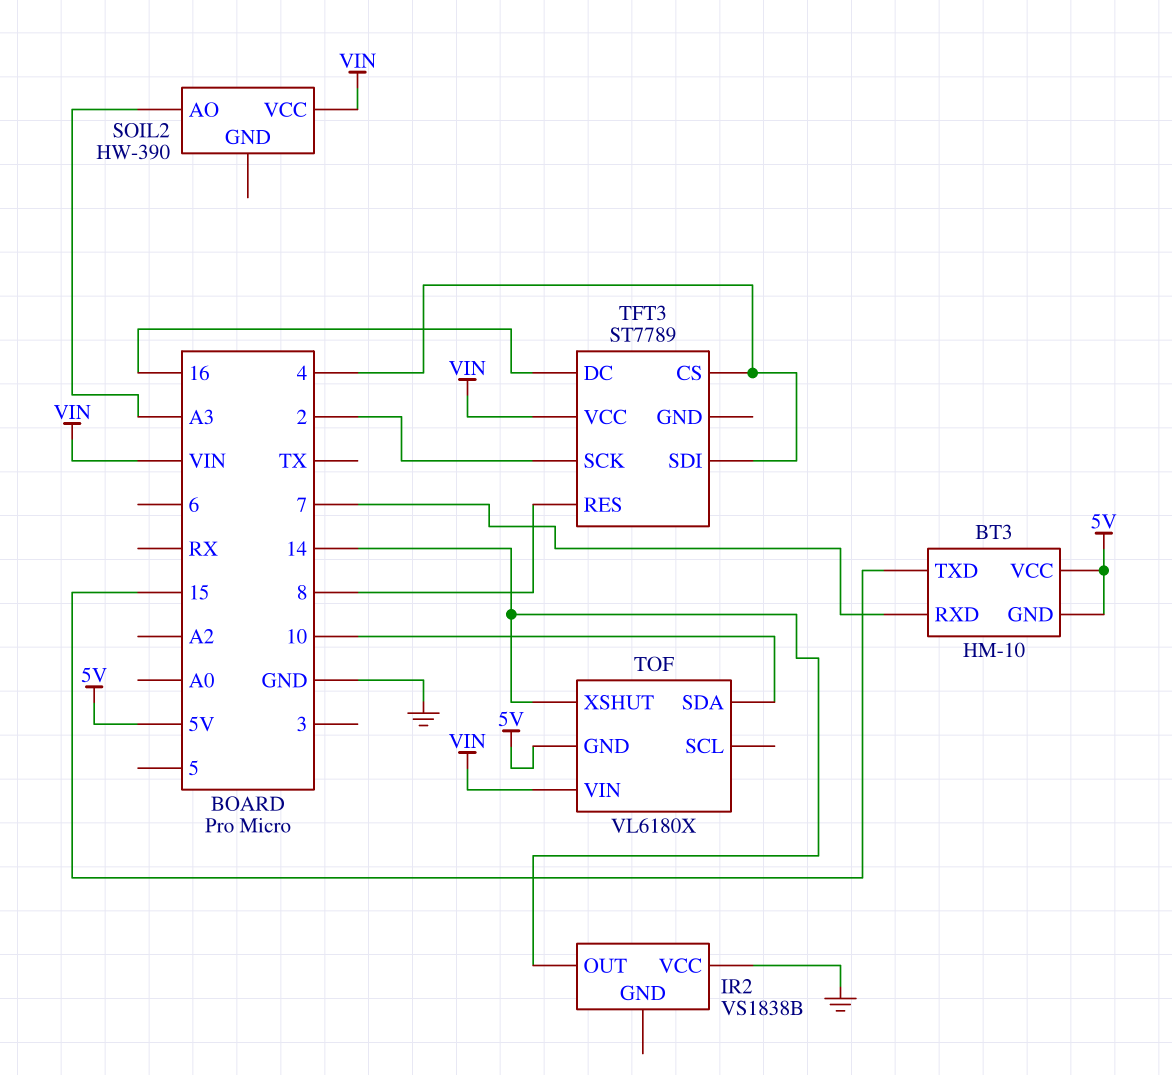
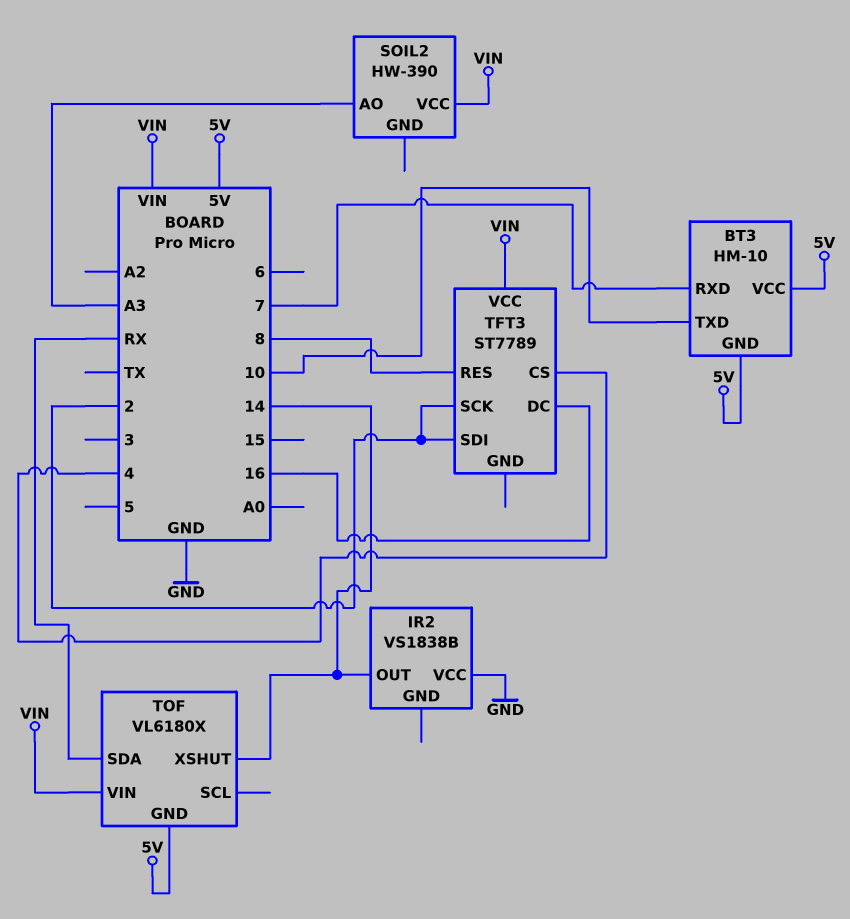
BT3 pin TXD: 15 -> 10
TFT3 pin SDI: 4 -> 2
TOF pin SDA: 10 -> RX

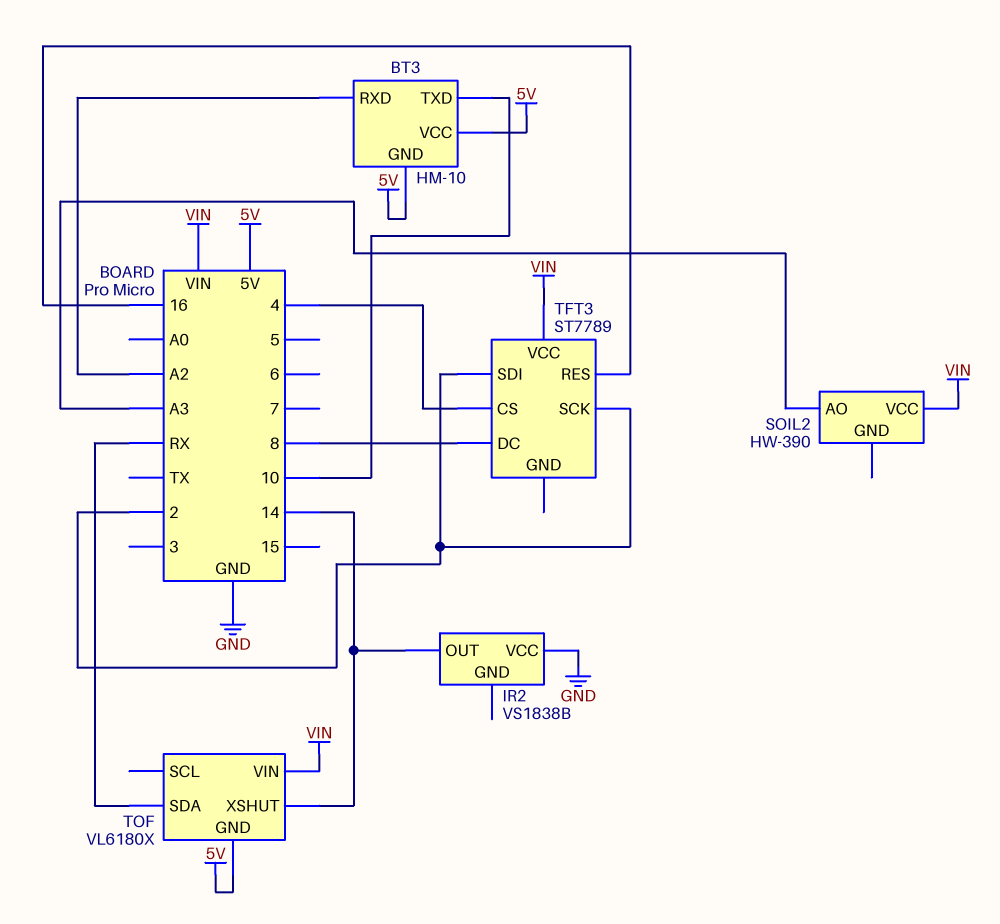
BT3 pin RXD: 7 -> A2
TFT3 pin DC: 16 -> 8
TFT3 pin RES: 8 -> 16

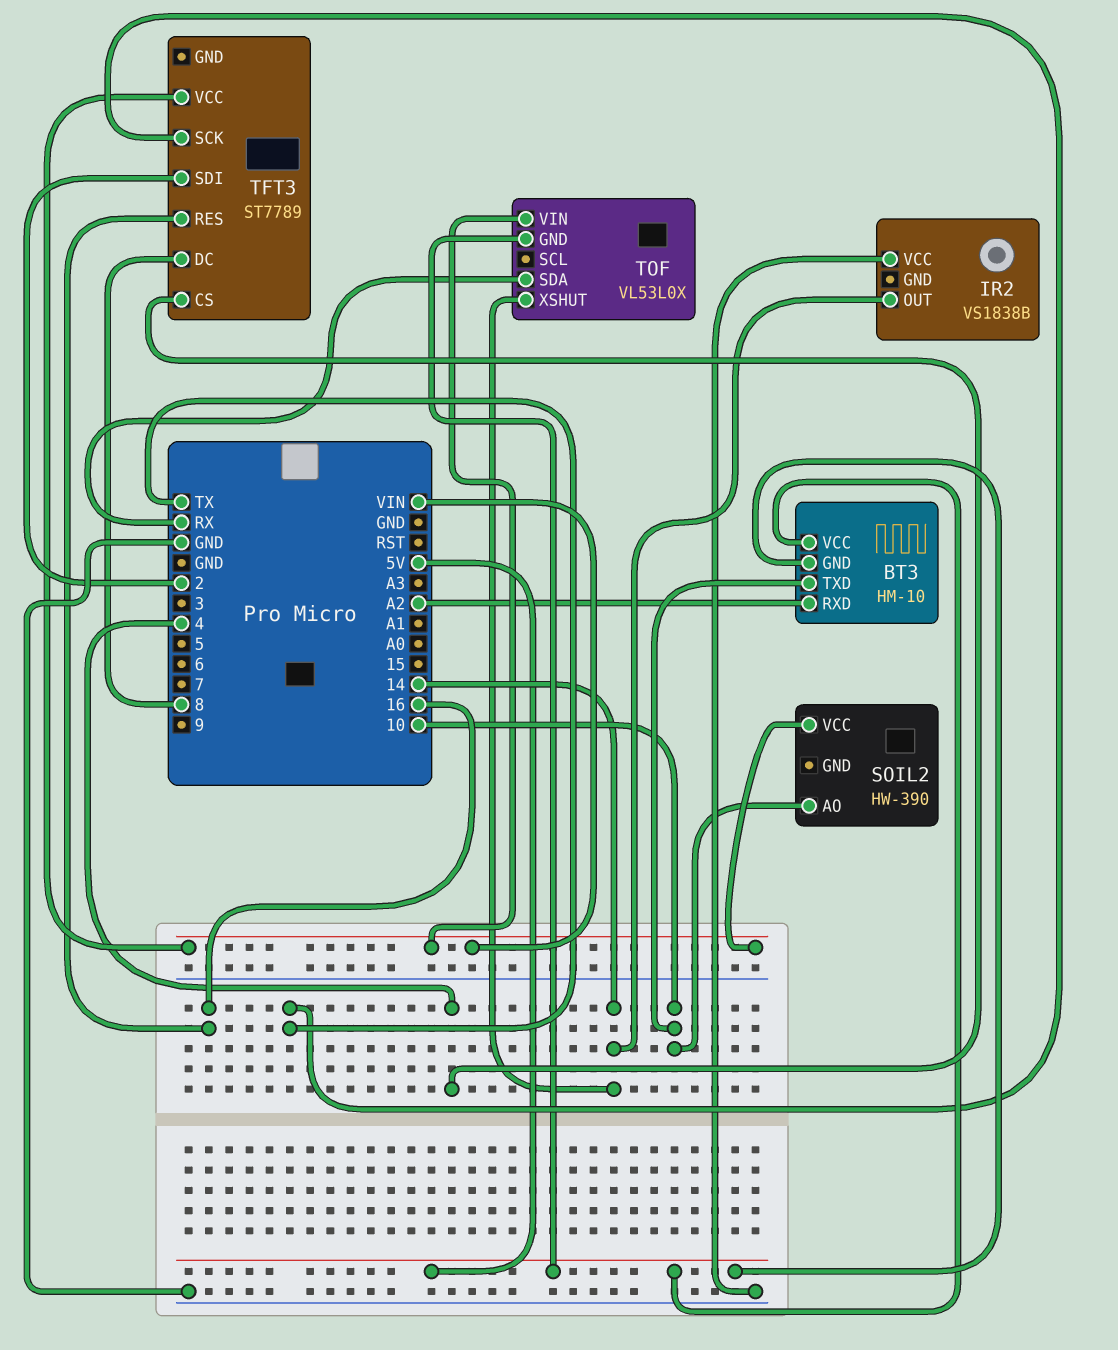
SOIL2 pin AO: A3 -> 10
TFT3 pin SCK: 2 -> TX
TOF: VL6180X -> VL53L0X

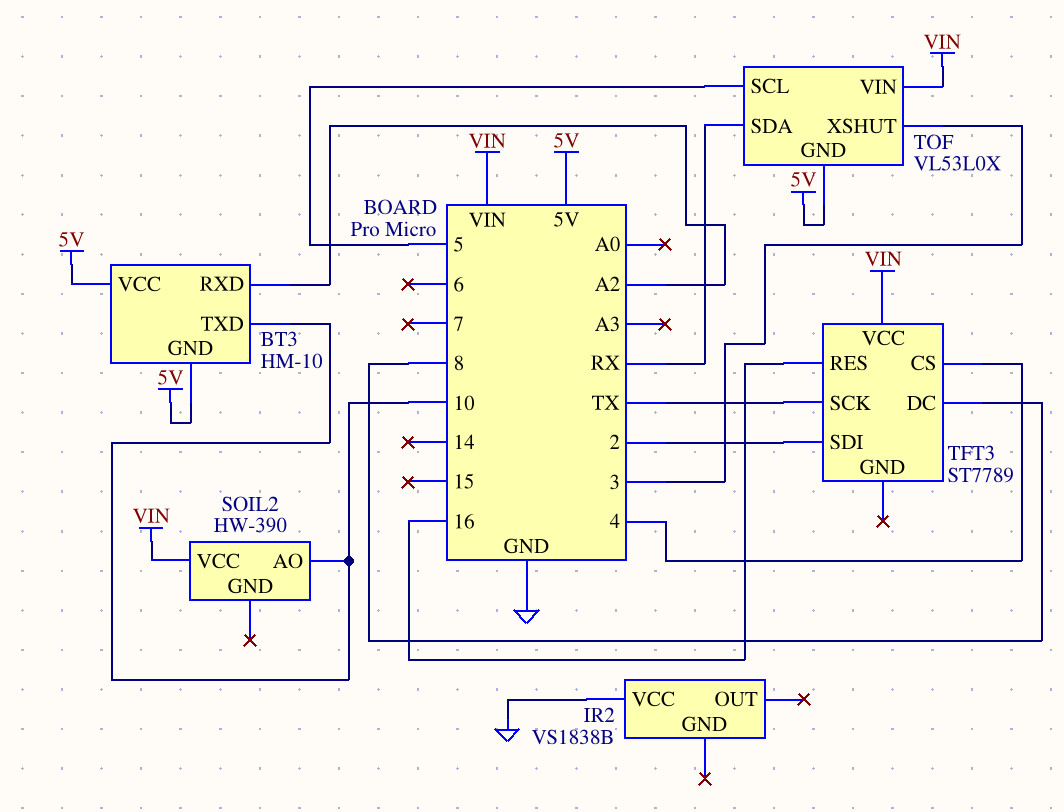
IR2 pin OUT: 14 -> none
TOF pin SCL: none -> 5
TOF pin XSHUT: 14 -> 3

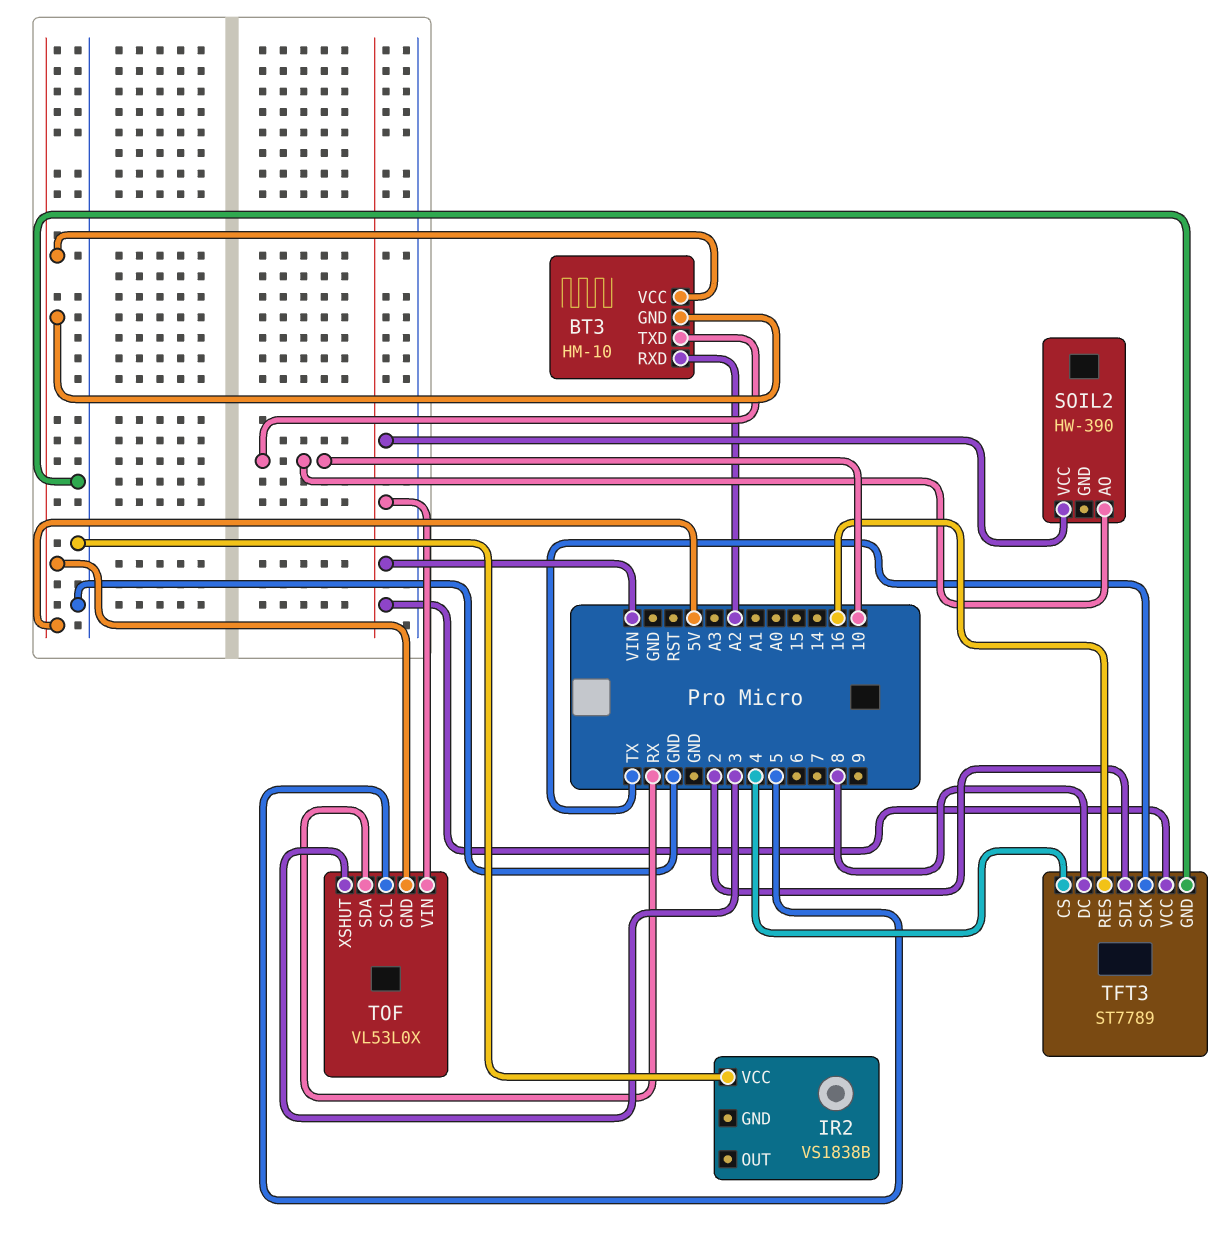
TFT3 pin GND: none -> GND

